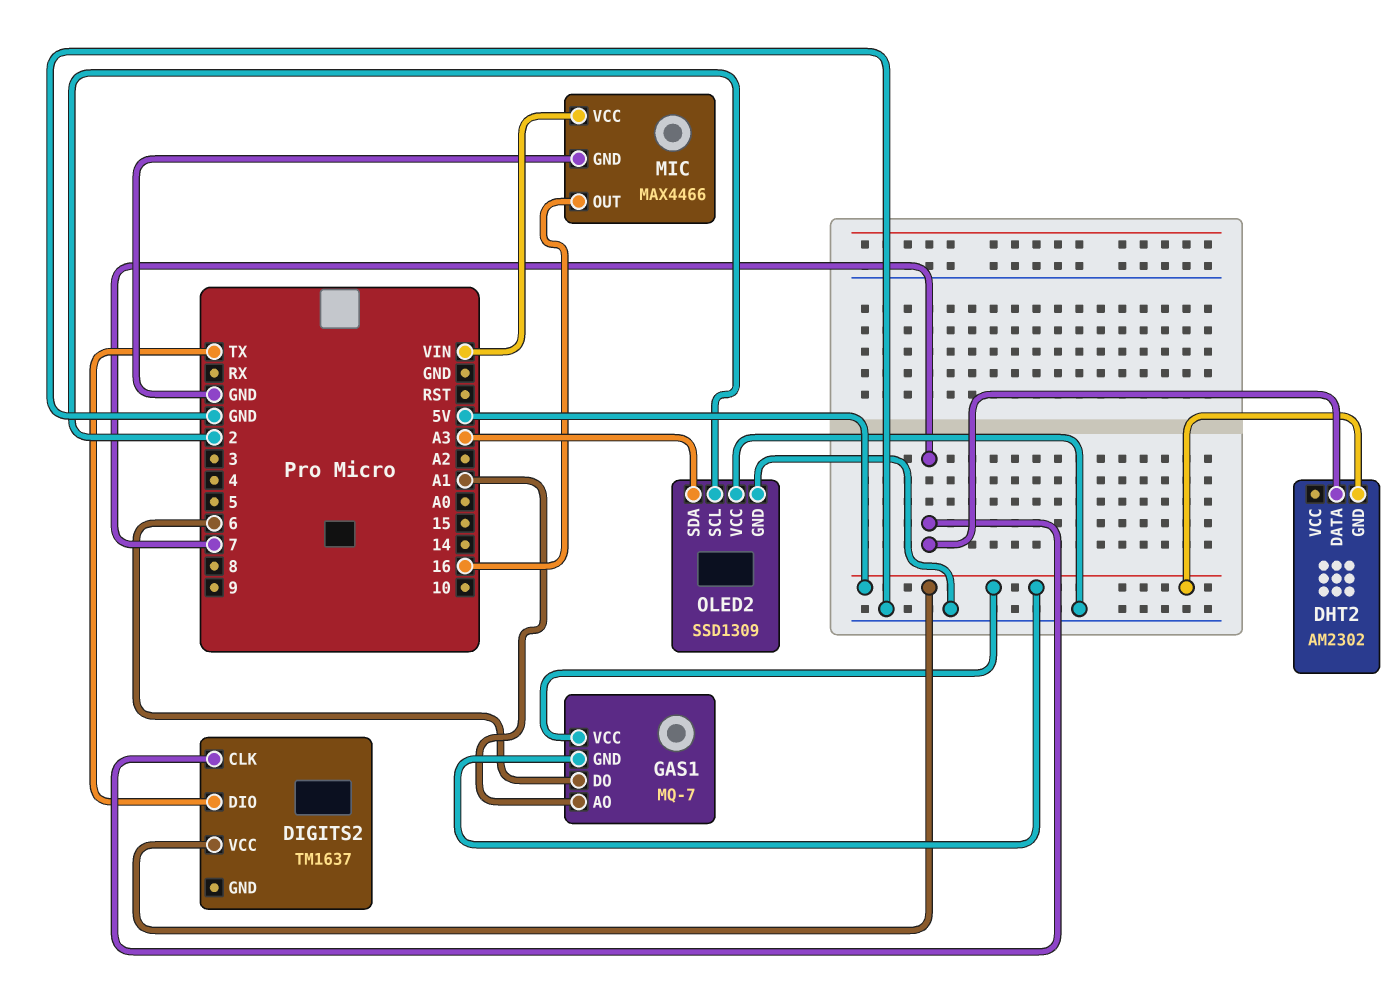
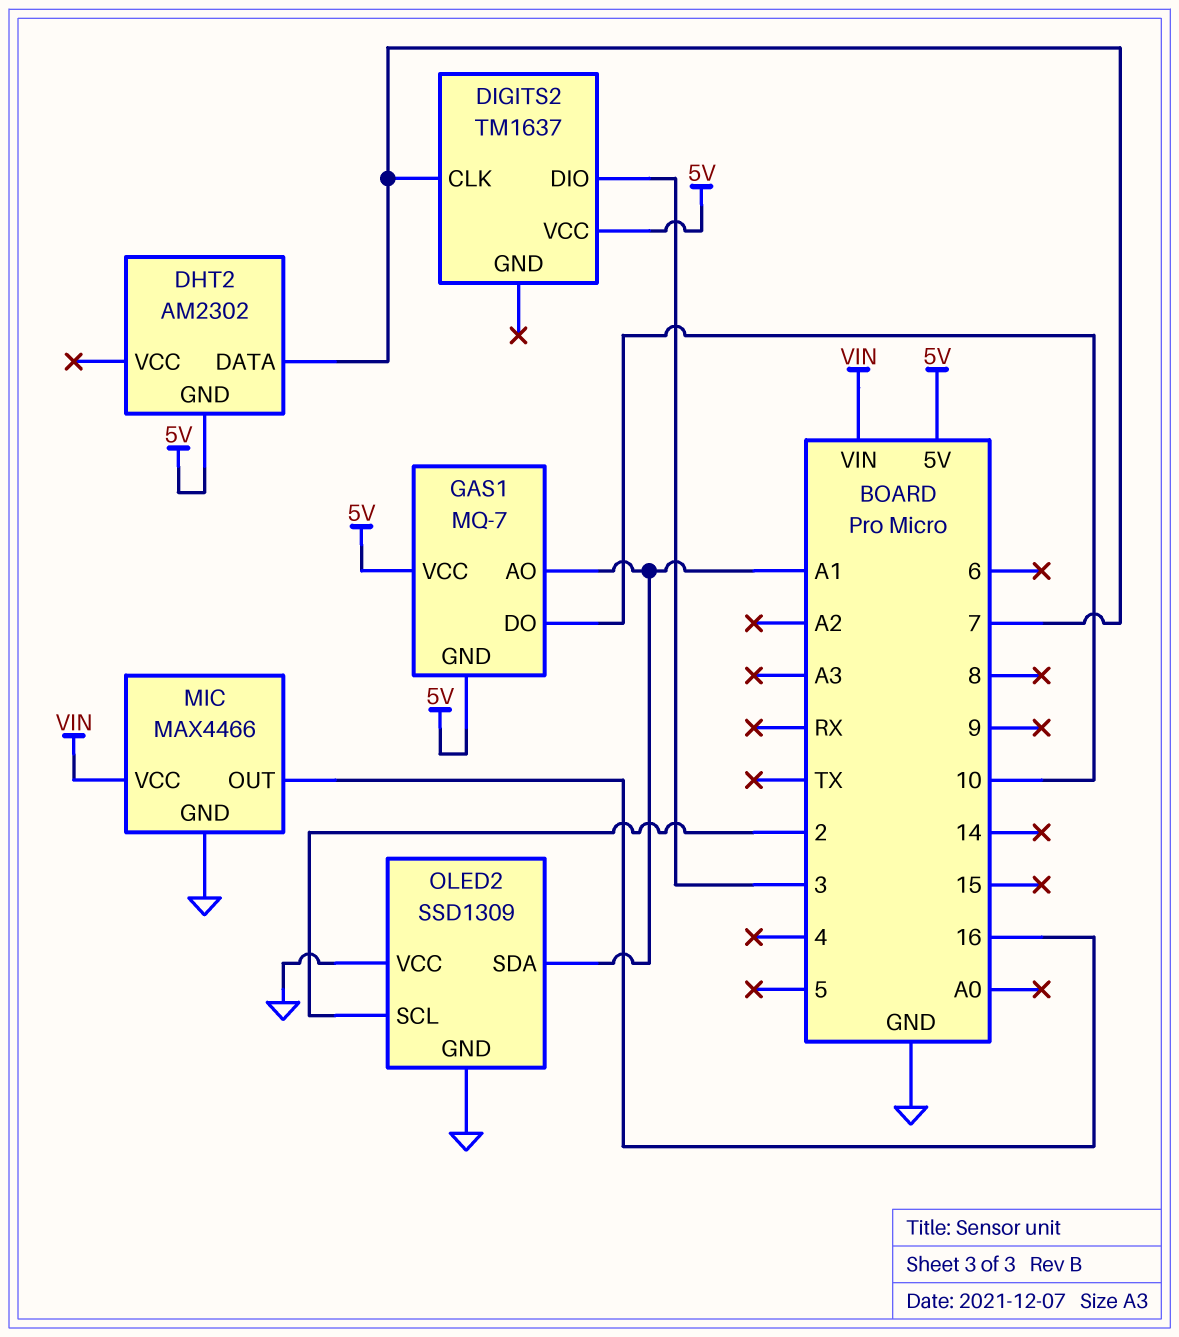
DIGITS2 pin DIO: TX -> 3
GAS1 pin DO: 6 -> 10
OLED2 pin SDA: A3 -> A1

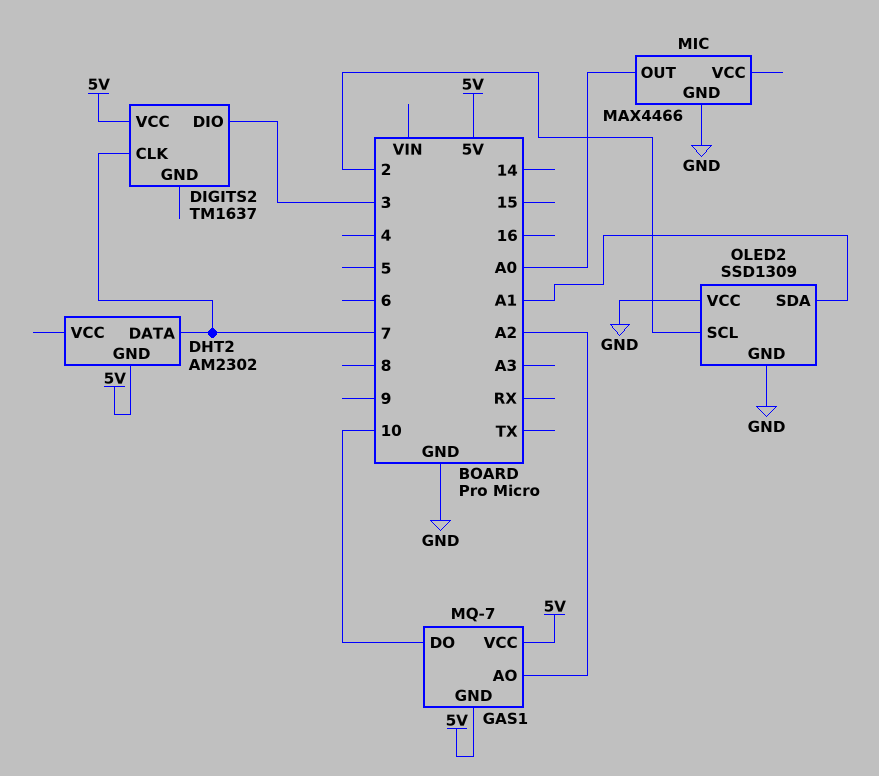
GAS1 pin AO: A1 -> A2
MIC pin OUT: 16 -> A0
MIC pin VCC: VIN -> none

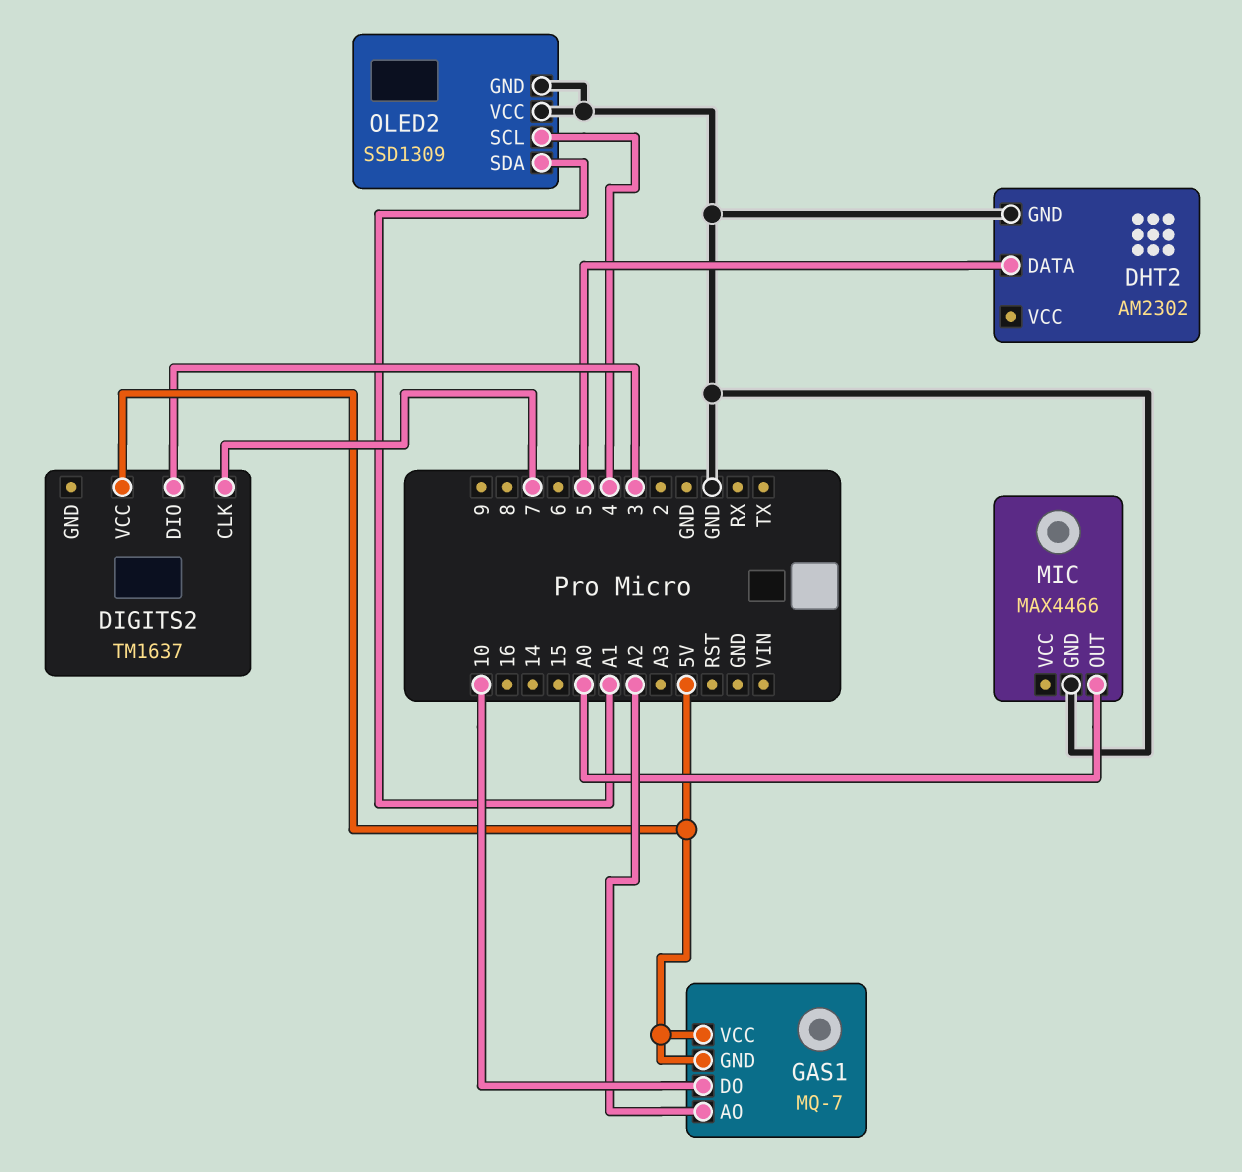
DHT2 pin DATA: 7 -> 5
DHT2 pin GND: 5V -> GND
OLED2 pin SCL: 2 -> 4

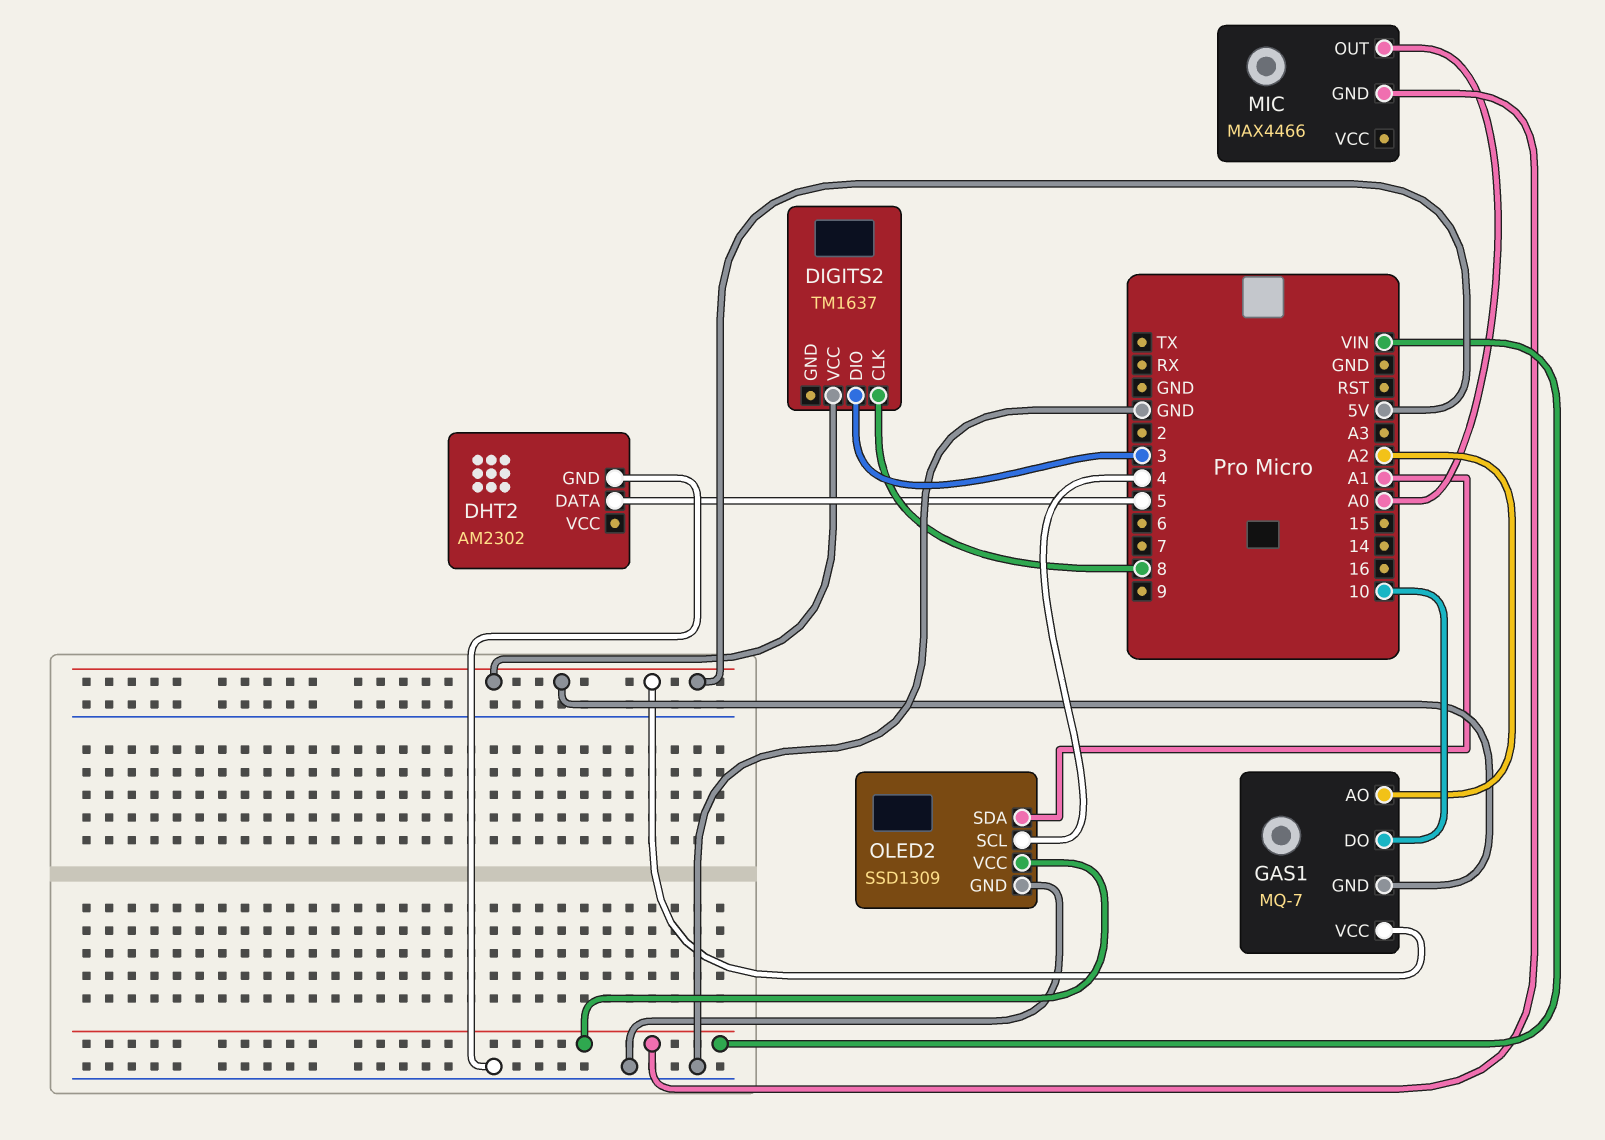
DIGITS2 pin CLK: 7 -> 8
MIC pin GND: GND -> VIN
OLED2 pin VCC: GND -> VIN

